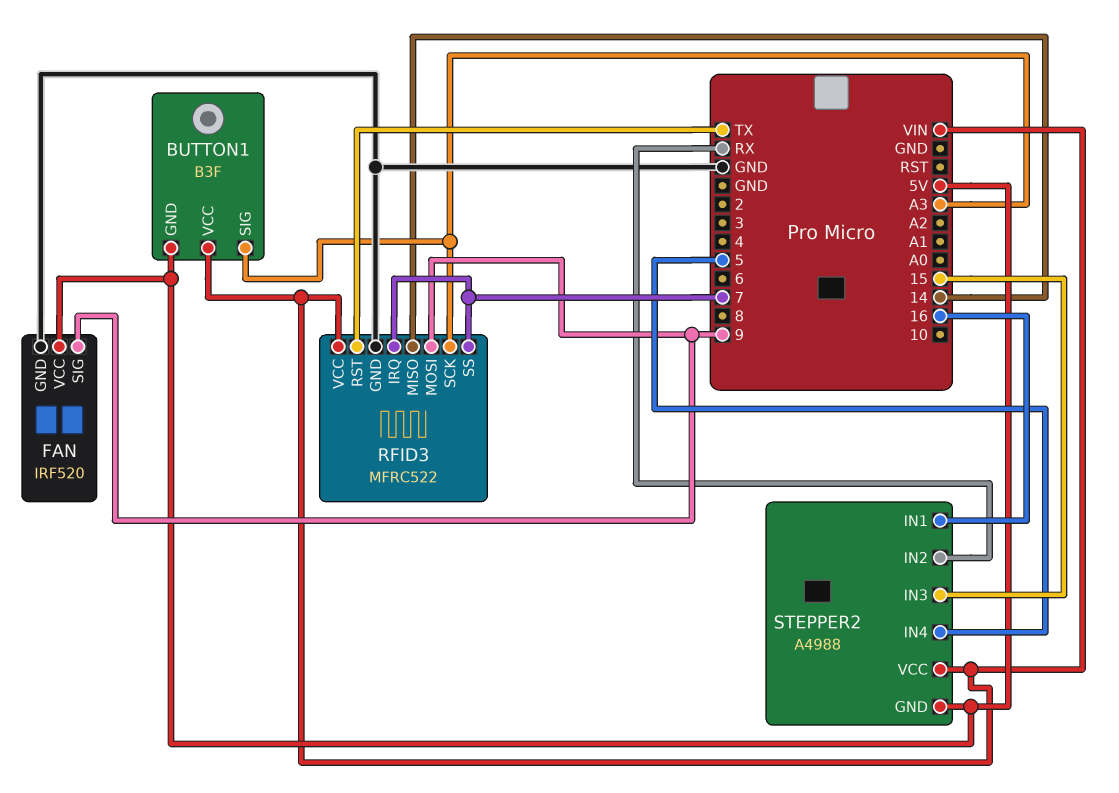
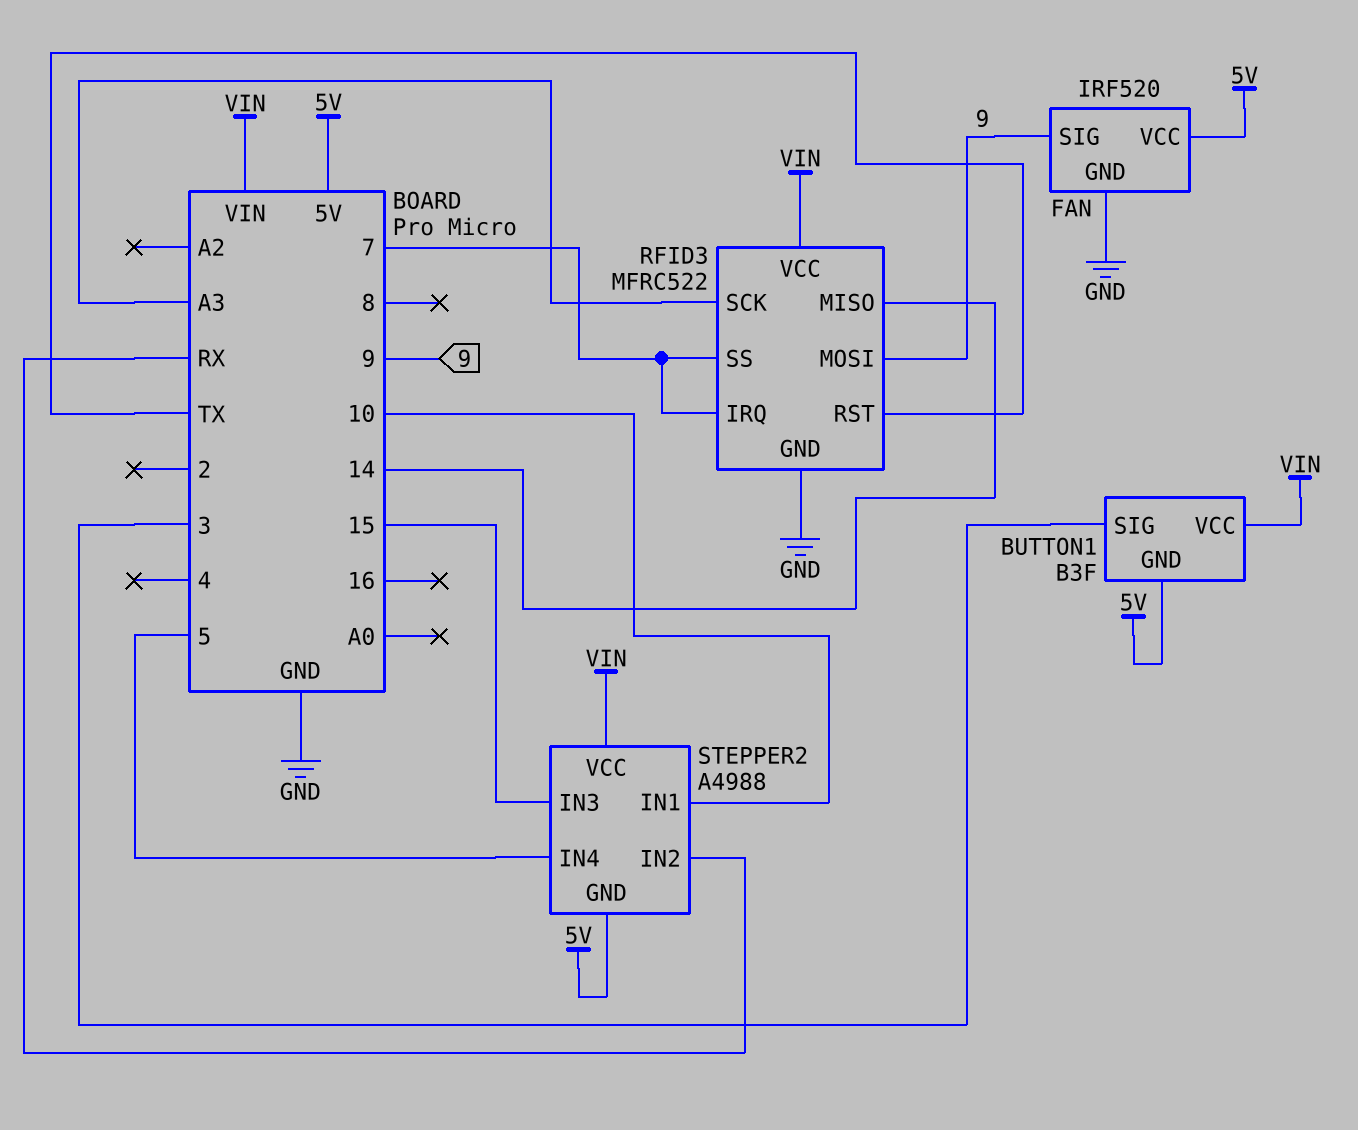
BUTTON1 pin SIG: A3 -> 3
STEPPER2 pin IN1: 16 -> 10

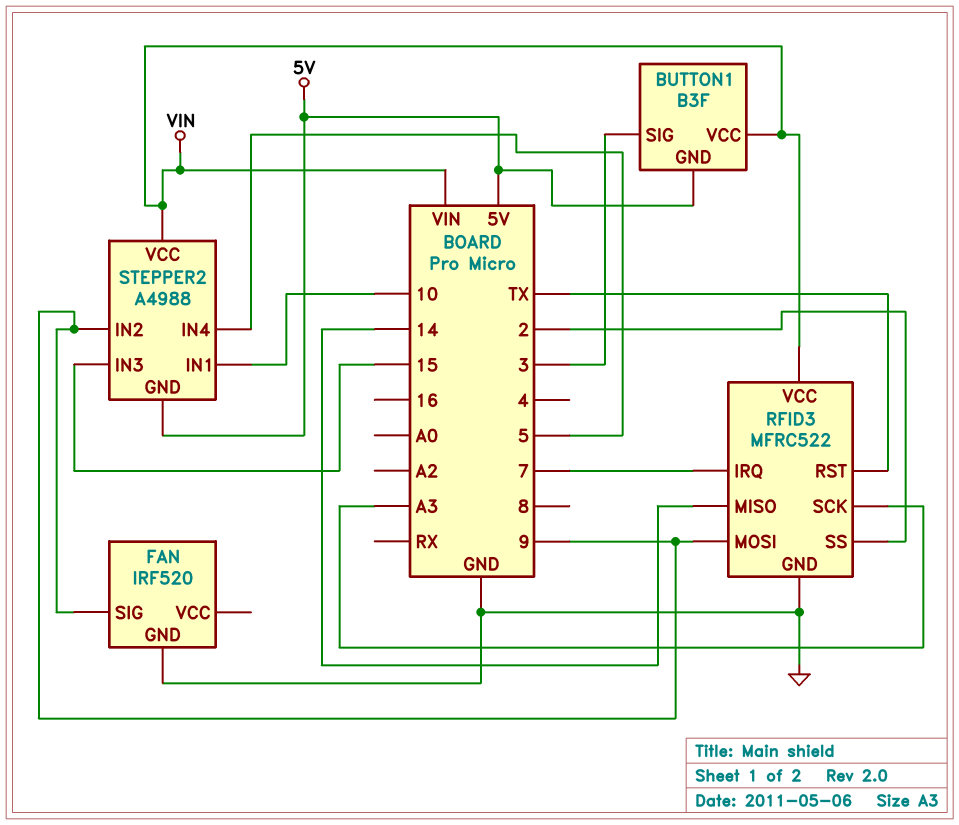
FAN pin VCC: 5V -> none
RFID3 pin SS: 7 -> 2
STEPPER2 pin IN2: RX -> 9

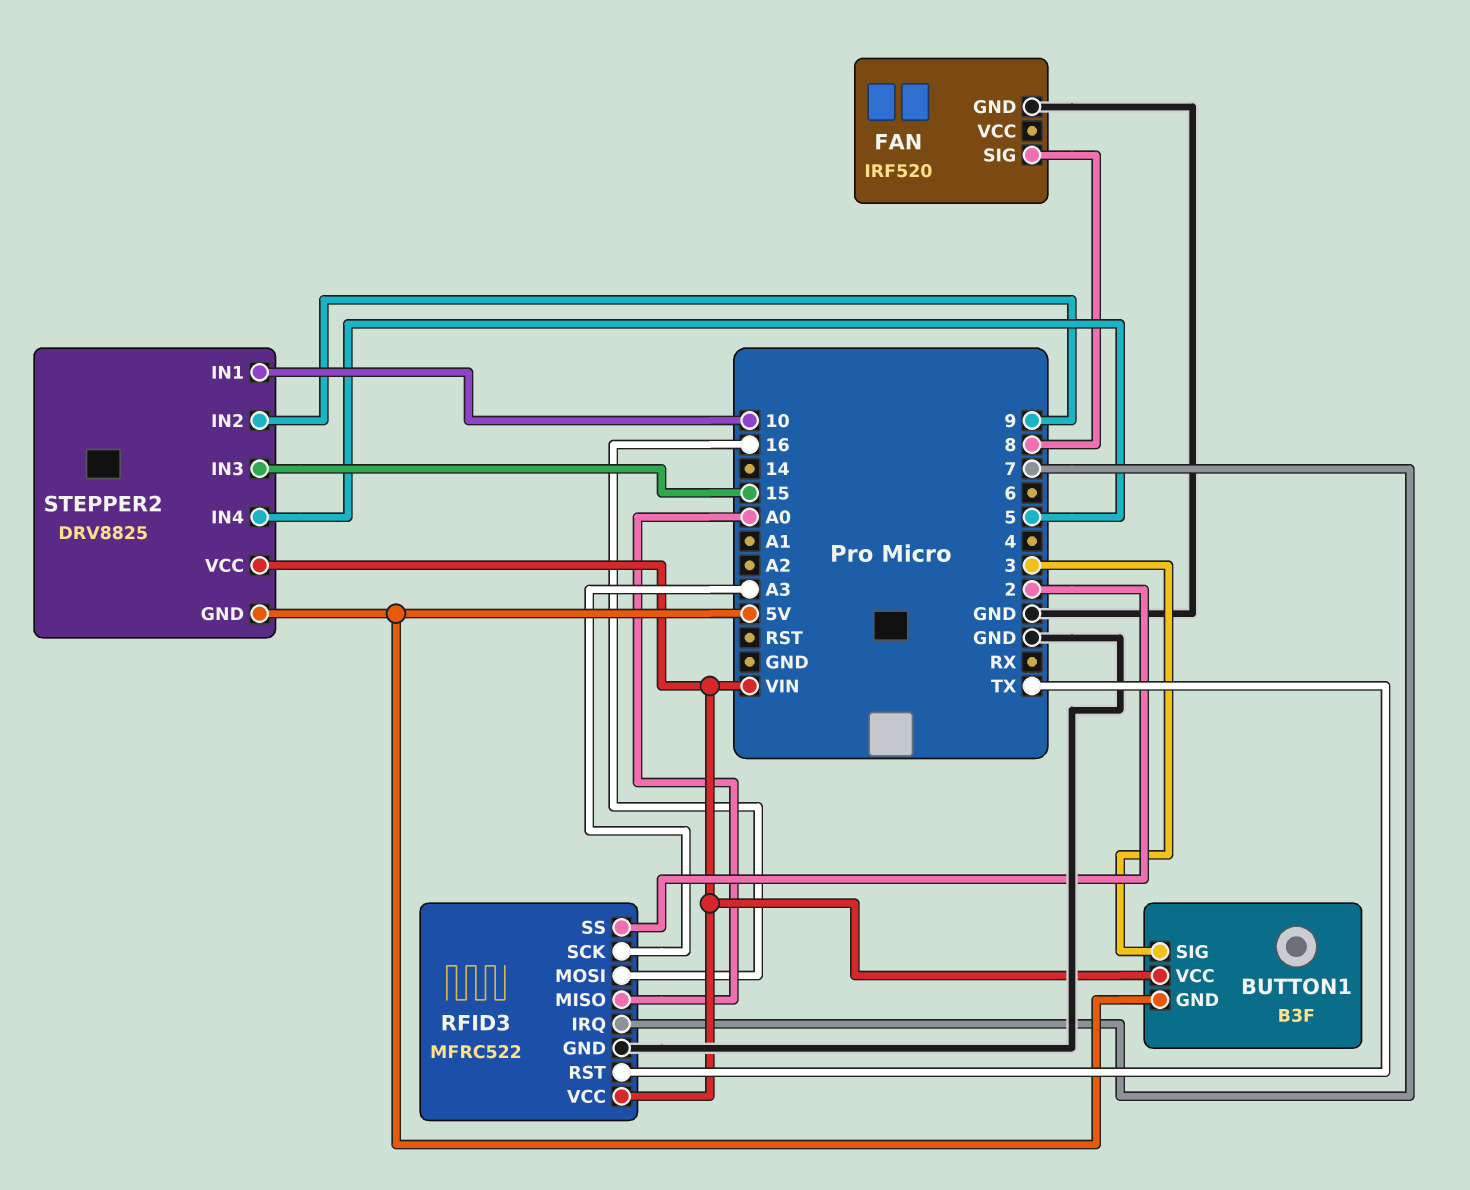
FAN pin SIG: 9 -> 8
RFID3 pin MISO: 14 -> A0
RFID3 pin MOSI: 9 -> 16
STEPPER2: A4988 -> DRV8825

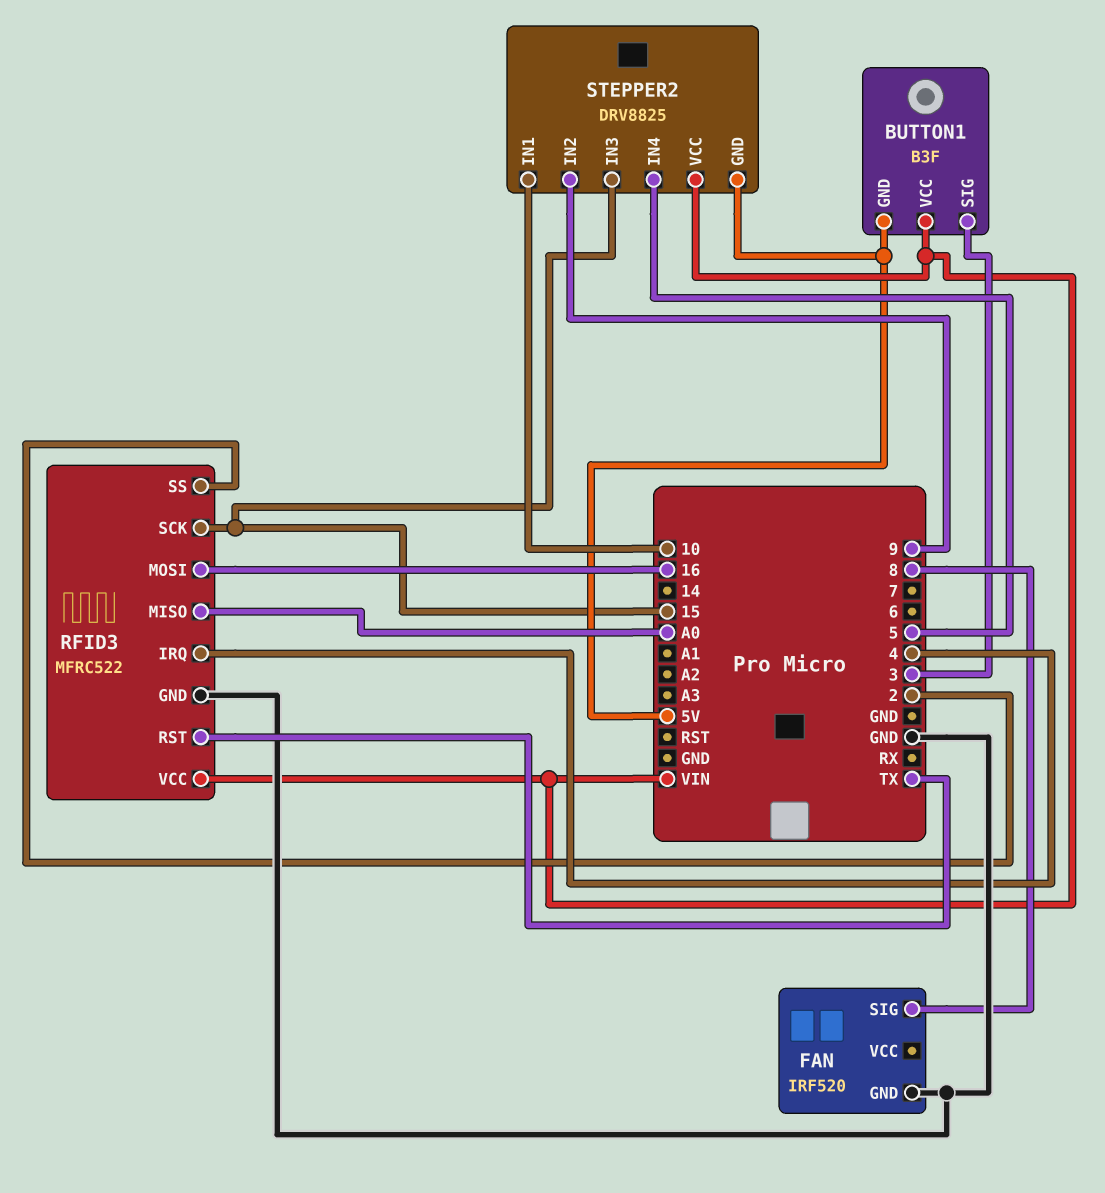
RFID3 pin IRQ: 7 -> 4
RFID3 pin SCK: A3 -> 15

